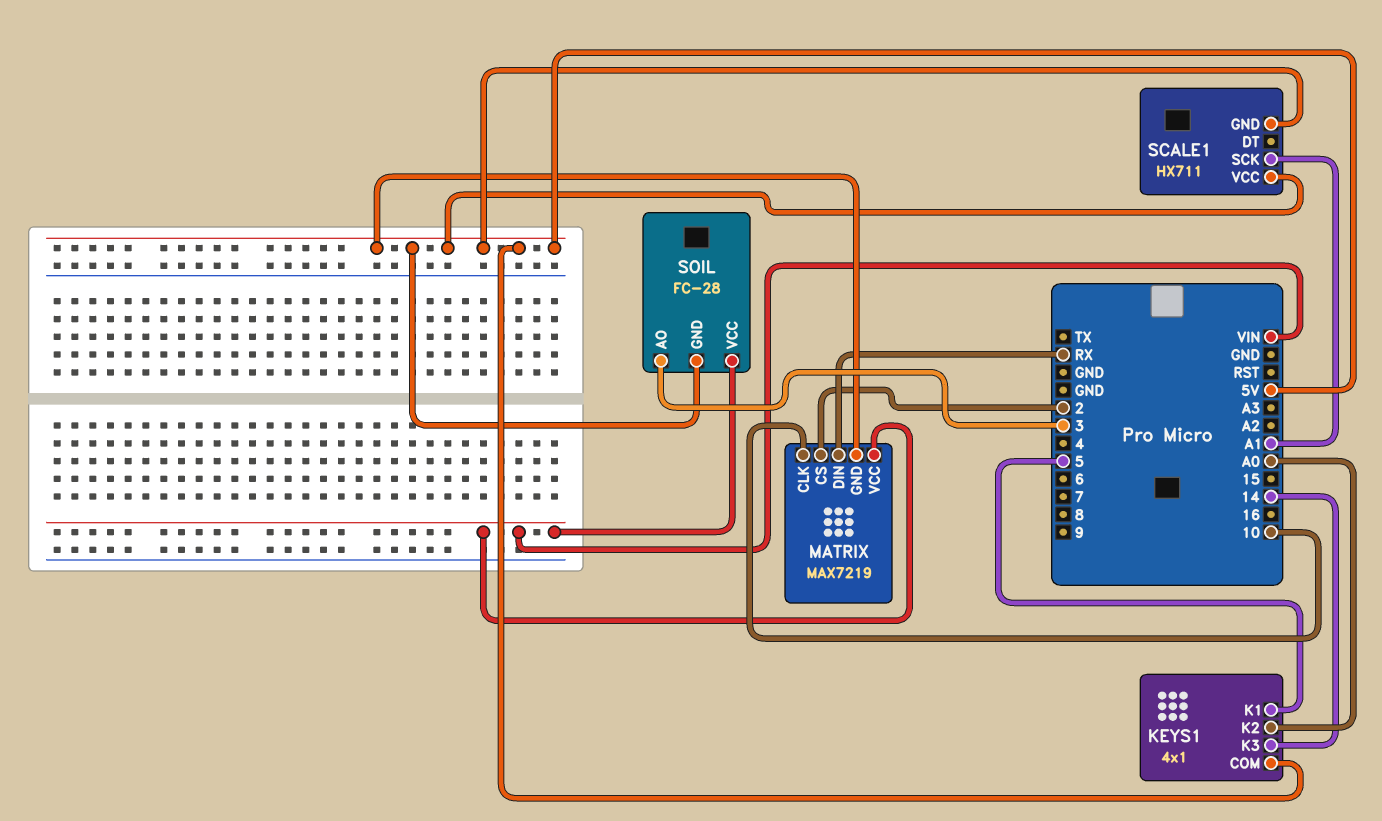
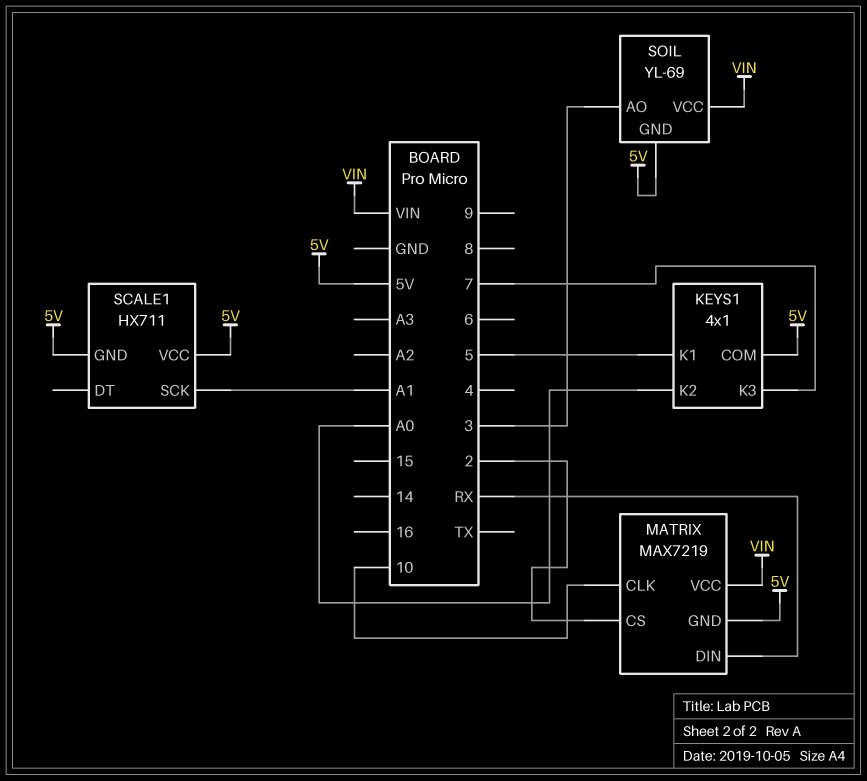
KEYS1 pin K3: 14 -> 7
SOIL: FC-28 -> YL-69

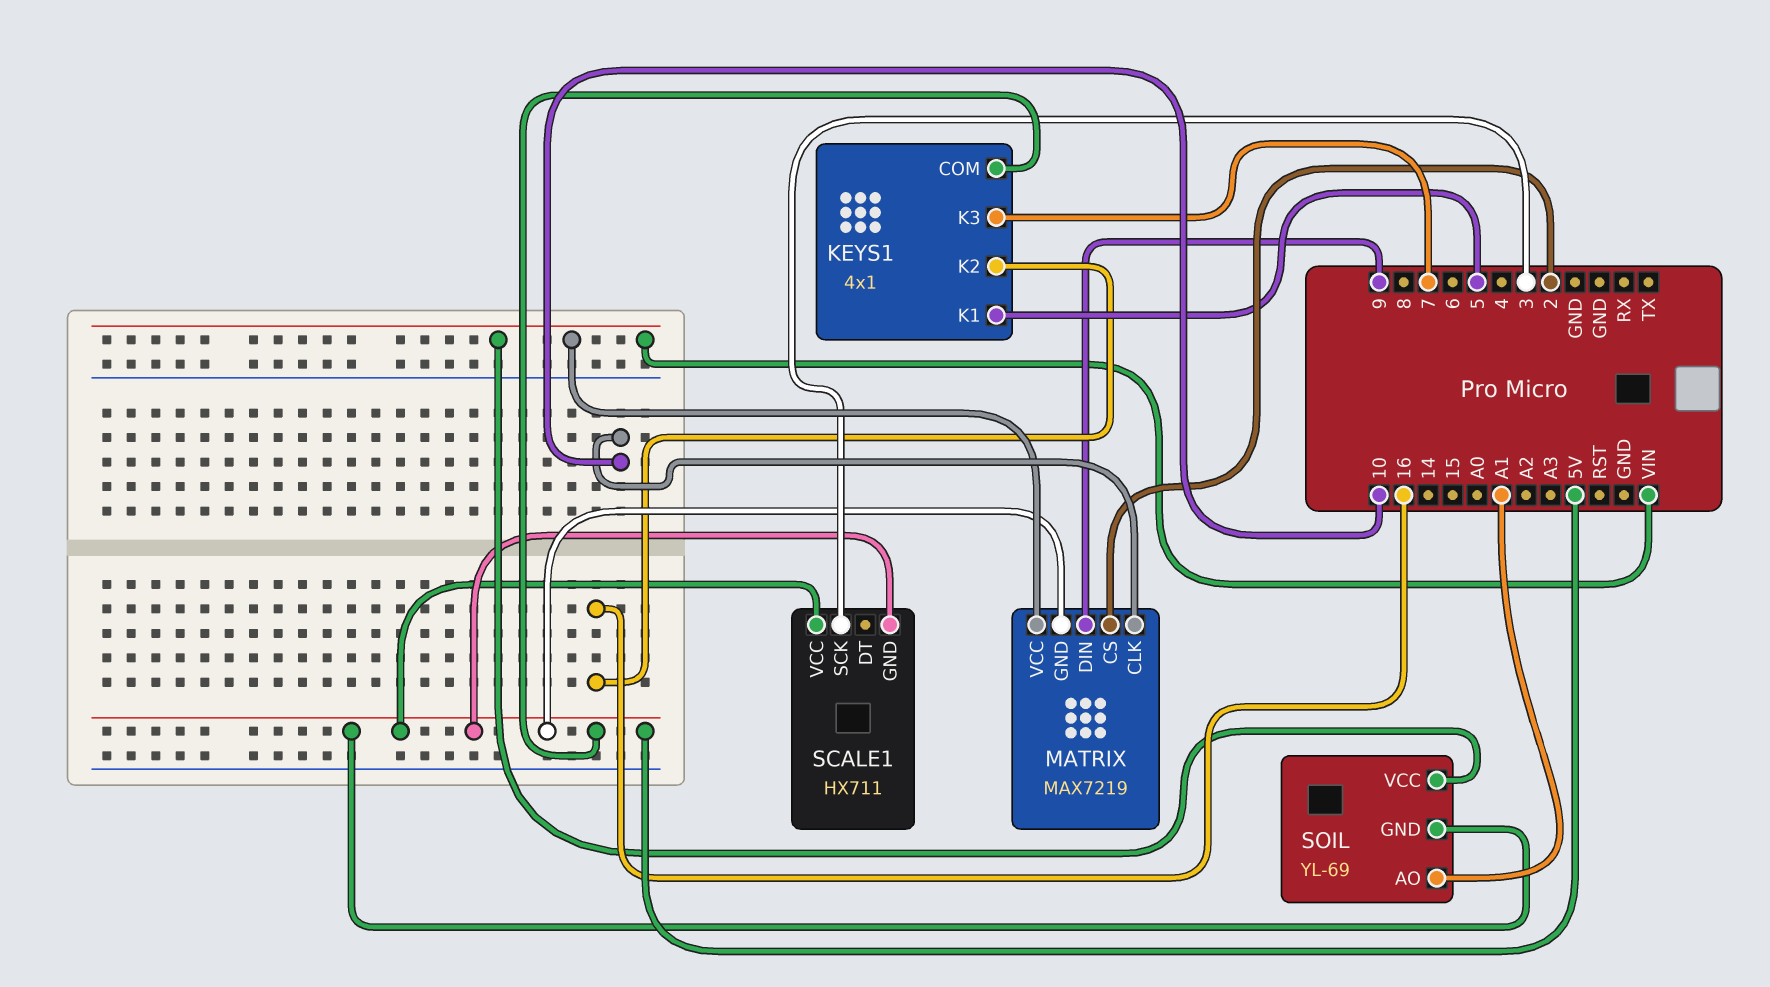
KEYS1 pin K2: A0 -> 16
MATRIX pin DIN: RX -> 9
SCALE1 pin SCK: A1 -> 3
SOIL pin AO: 3 -> A1

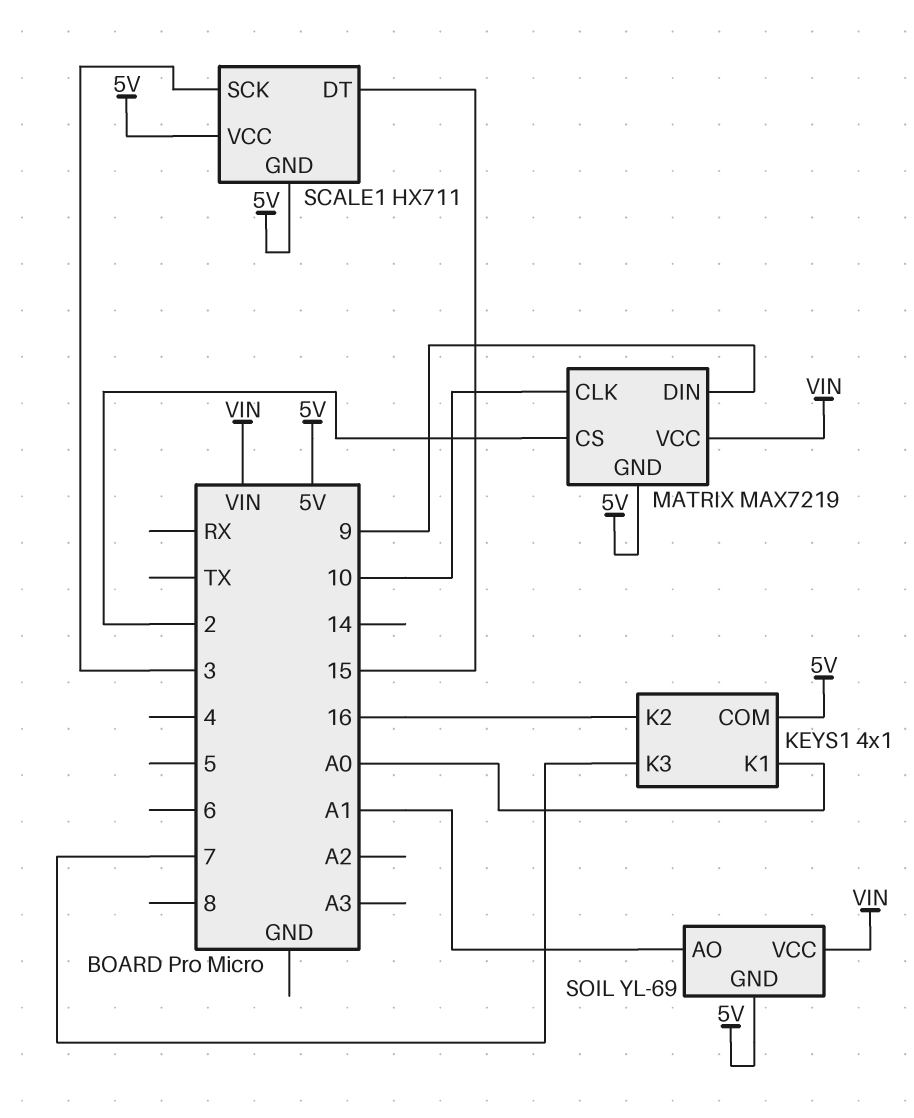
KEYS1 pin K1: 5 -> A0
SCALE1 pin DT: none -> 15

